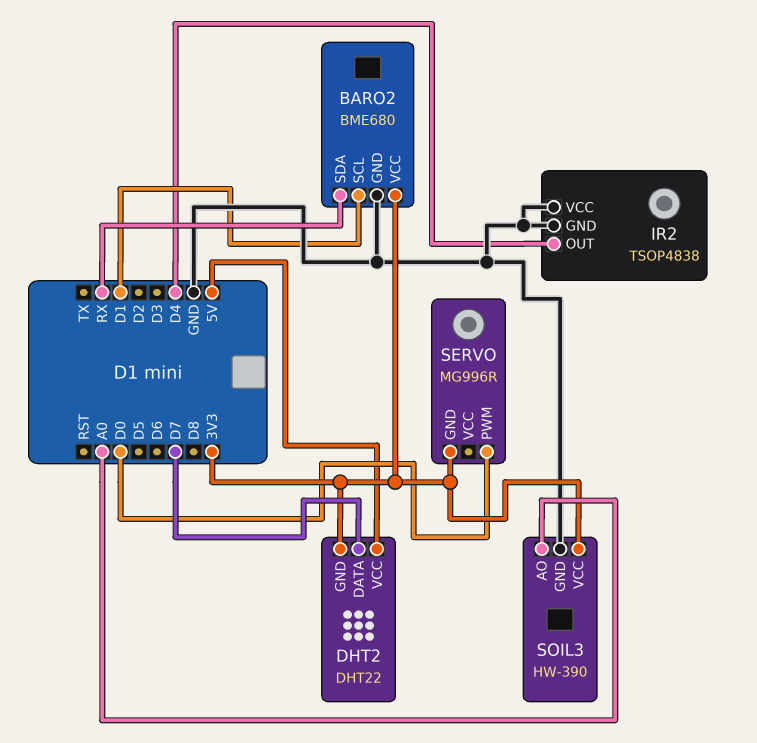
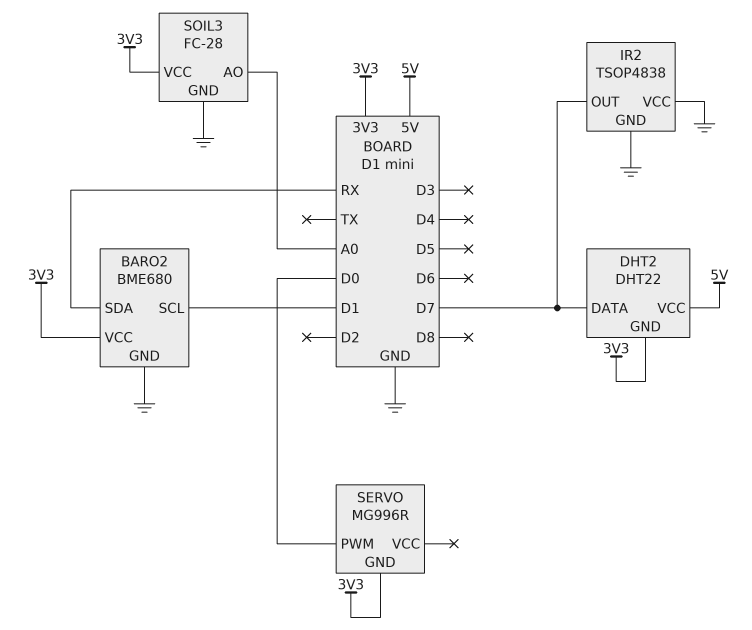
IR2 pin OUT: D4 -> D7
SOIL3: HW-390 -> FC-28

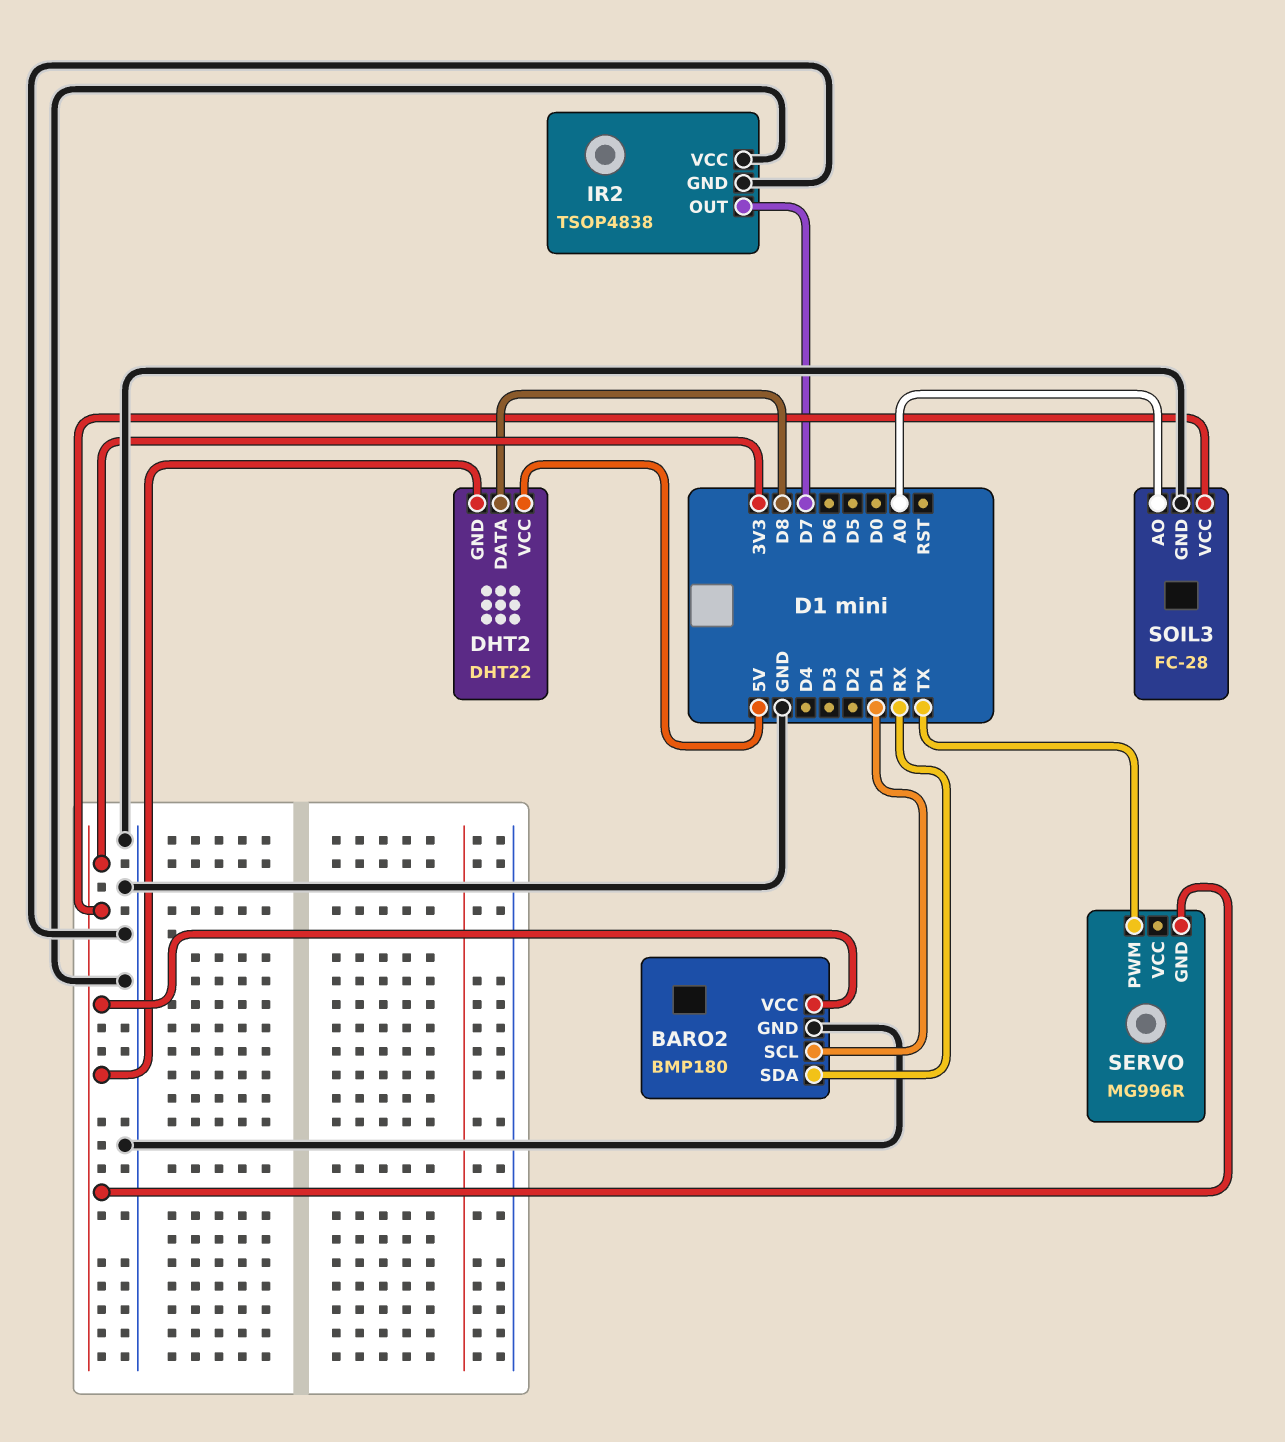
BARO2: BME680 -> BMP180
DHT2 pin DATA: D7 -> D8
SERVO pin PWM: D0 -> TX

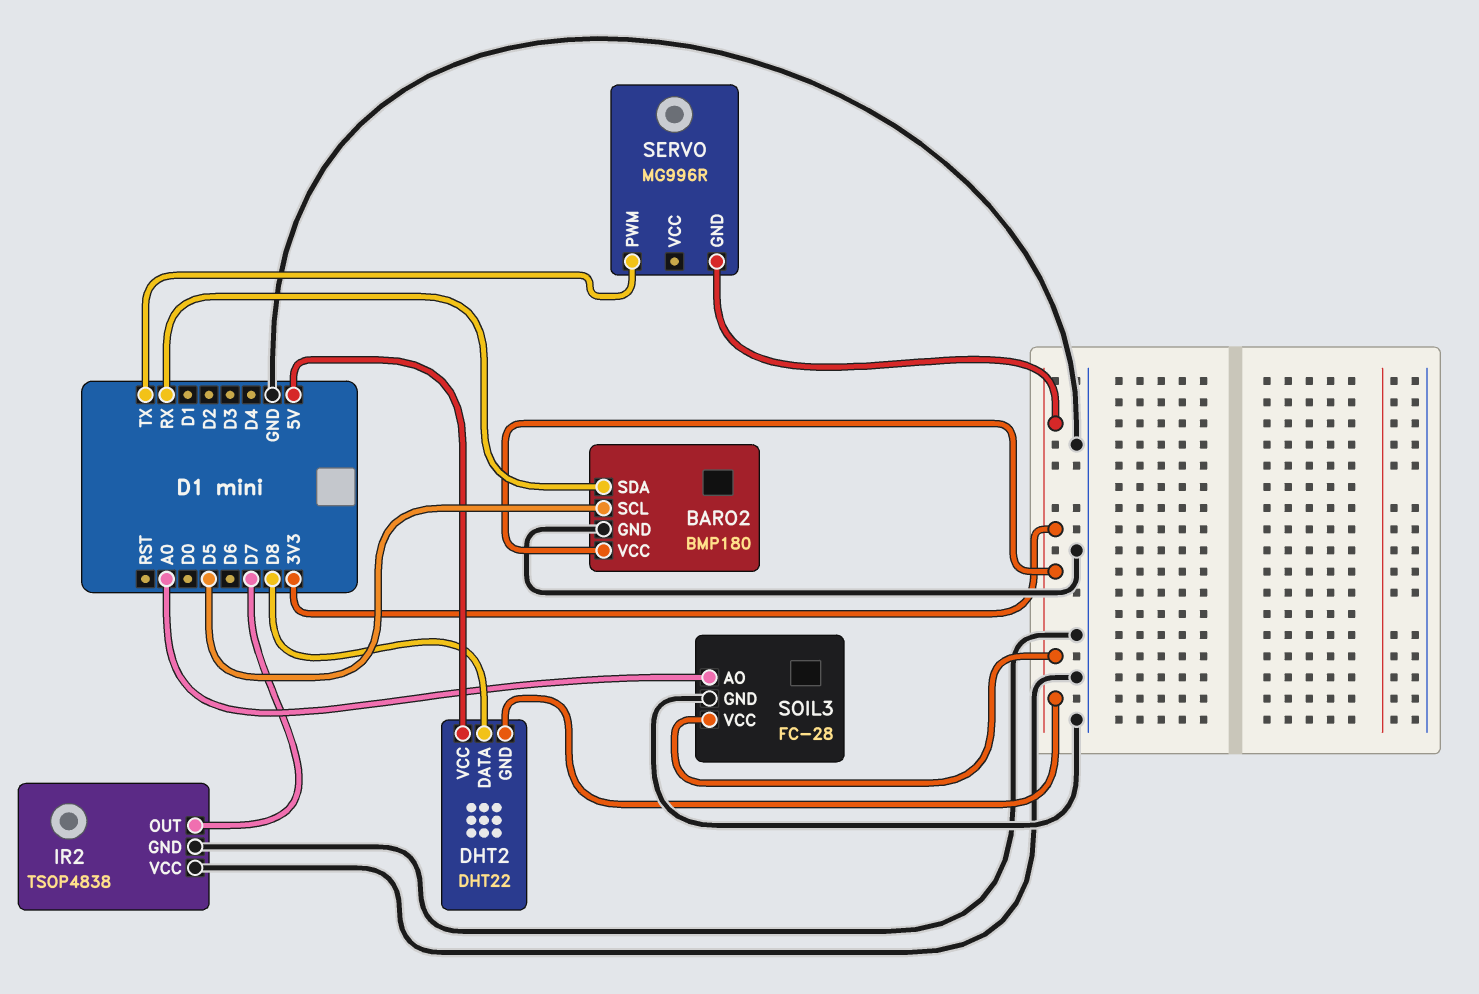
BARO2 pin SCL: D1 -> D5

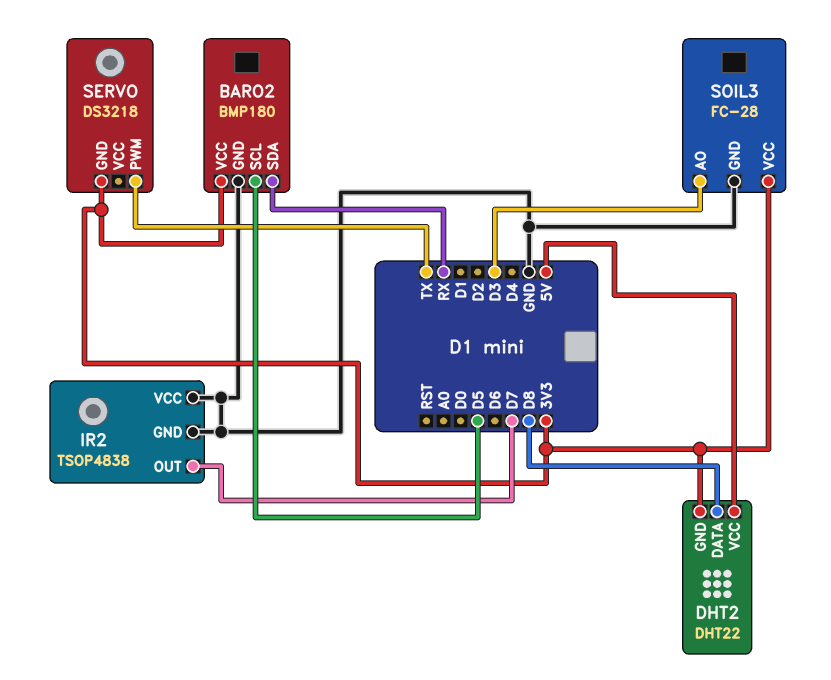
SERVO: MG996R -> DS3218
SOIL3 pin AO: A0 -> D3

